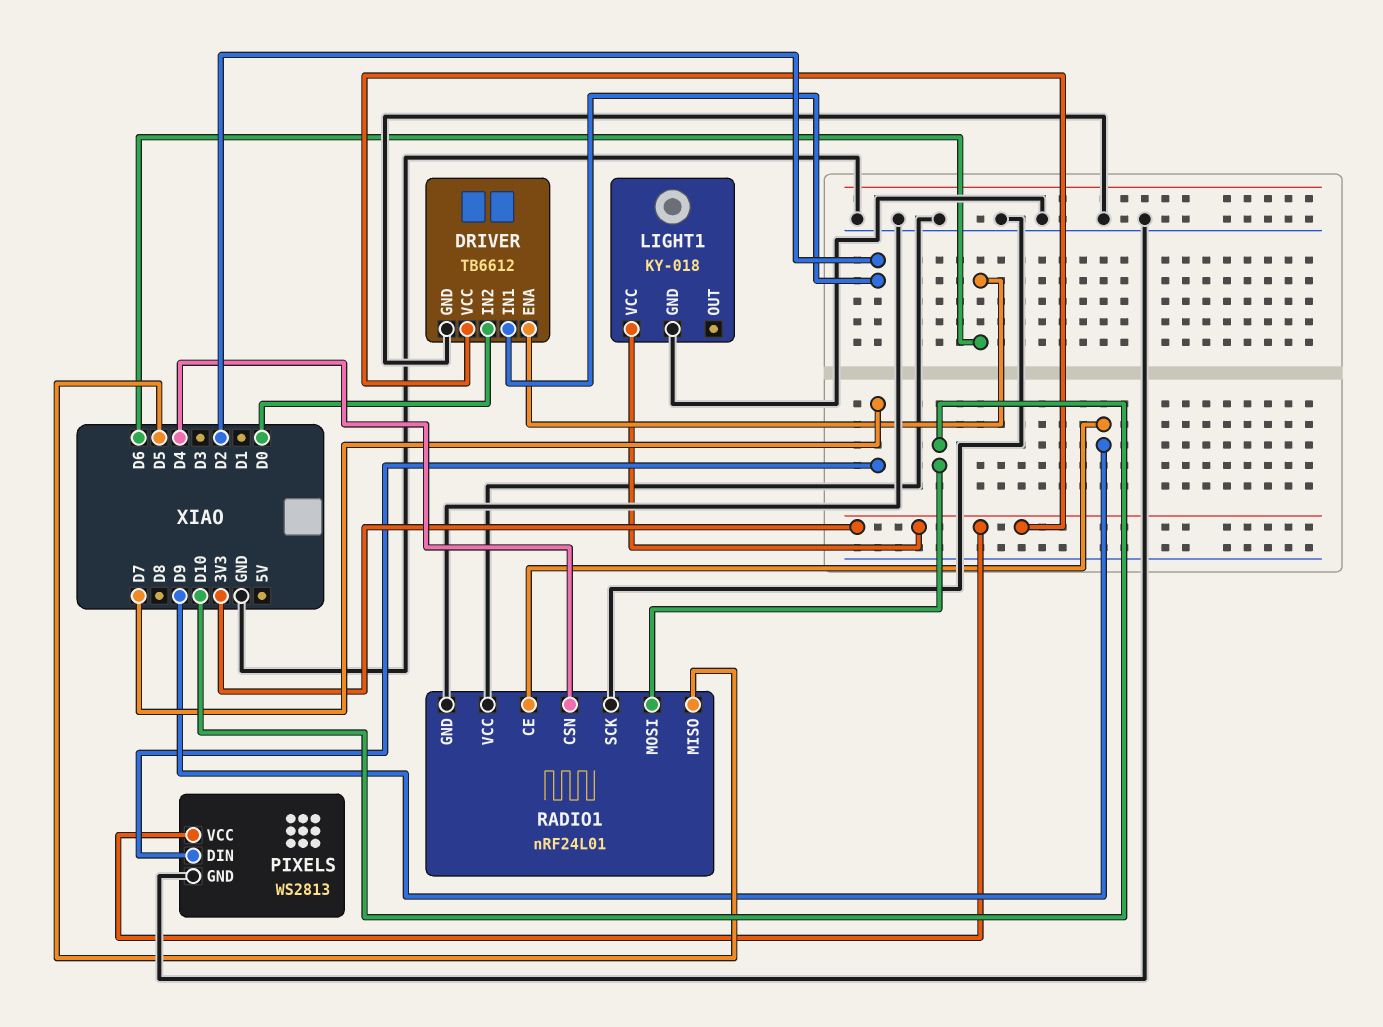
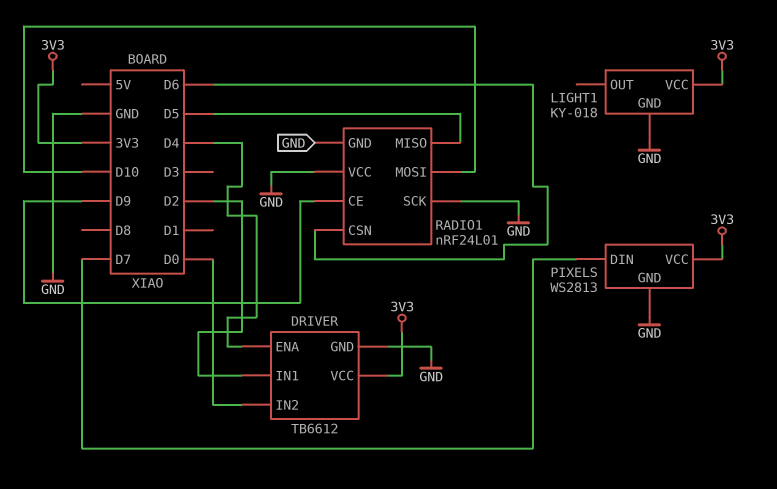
DRIVER pin ENA: D6 -> D4
RADIO1 pin CSN: D4 -> D6

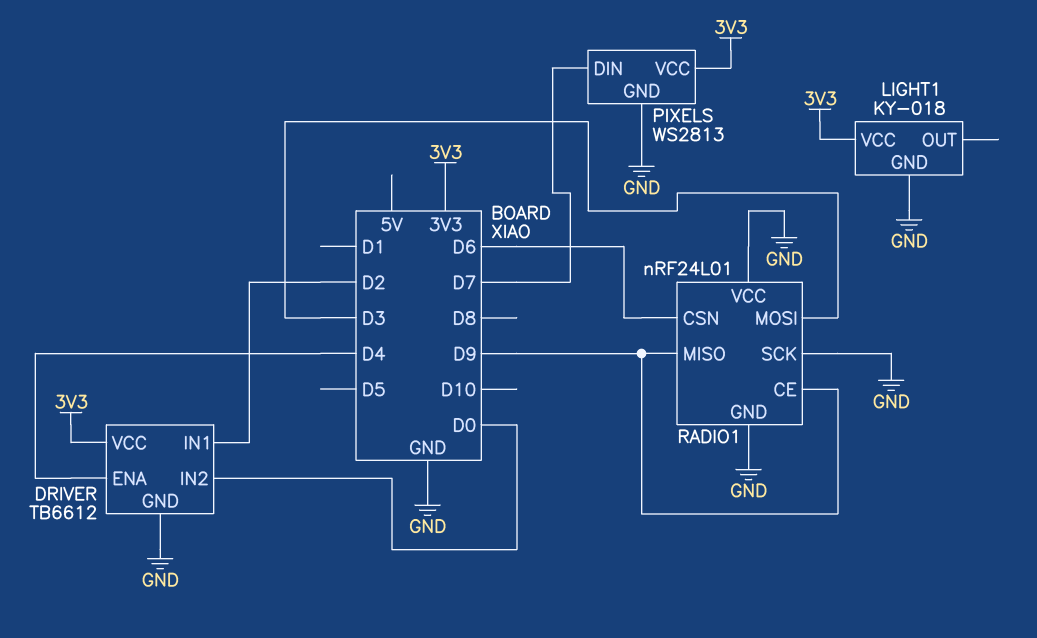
RADIO1 pin MISO: D5 -> D9
RADIO1 pin MOSI: D10 -> D3

